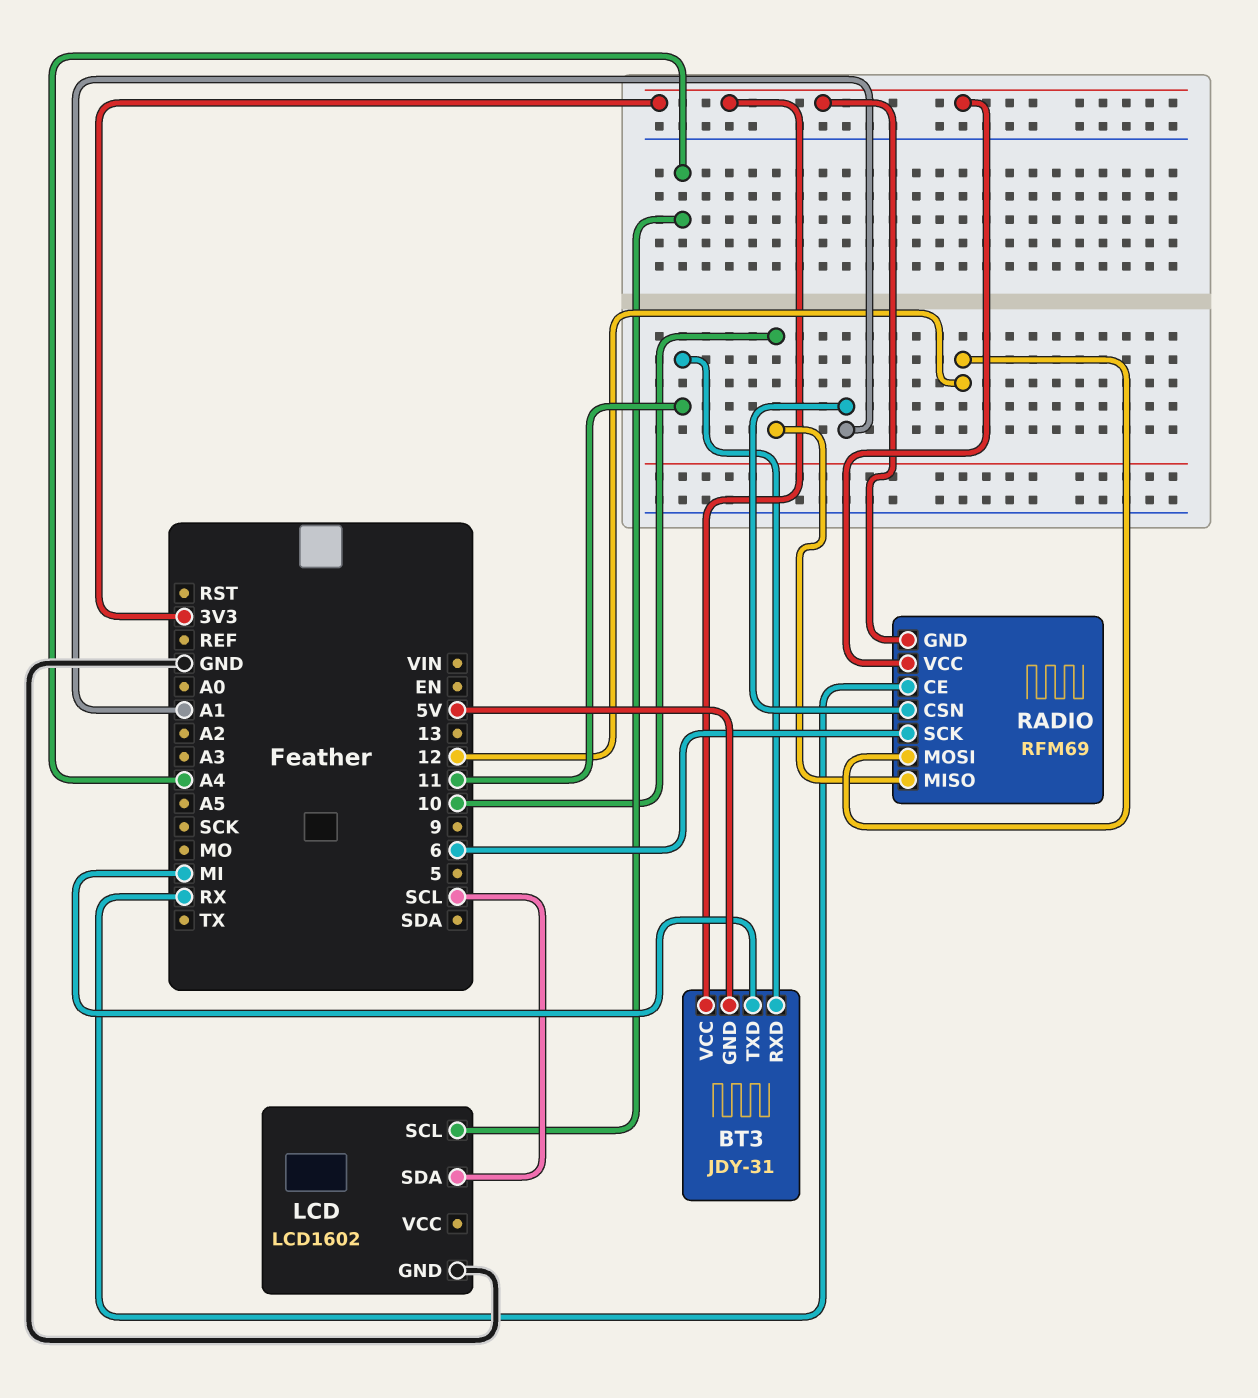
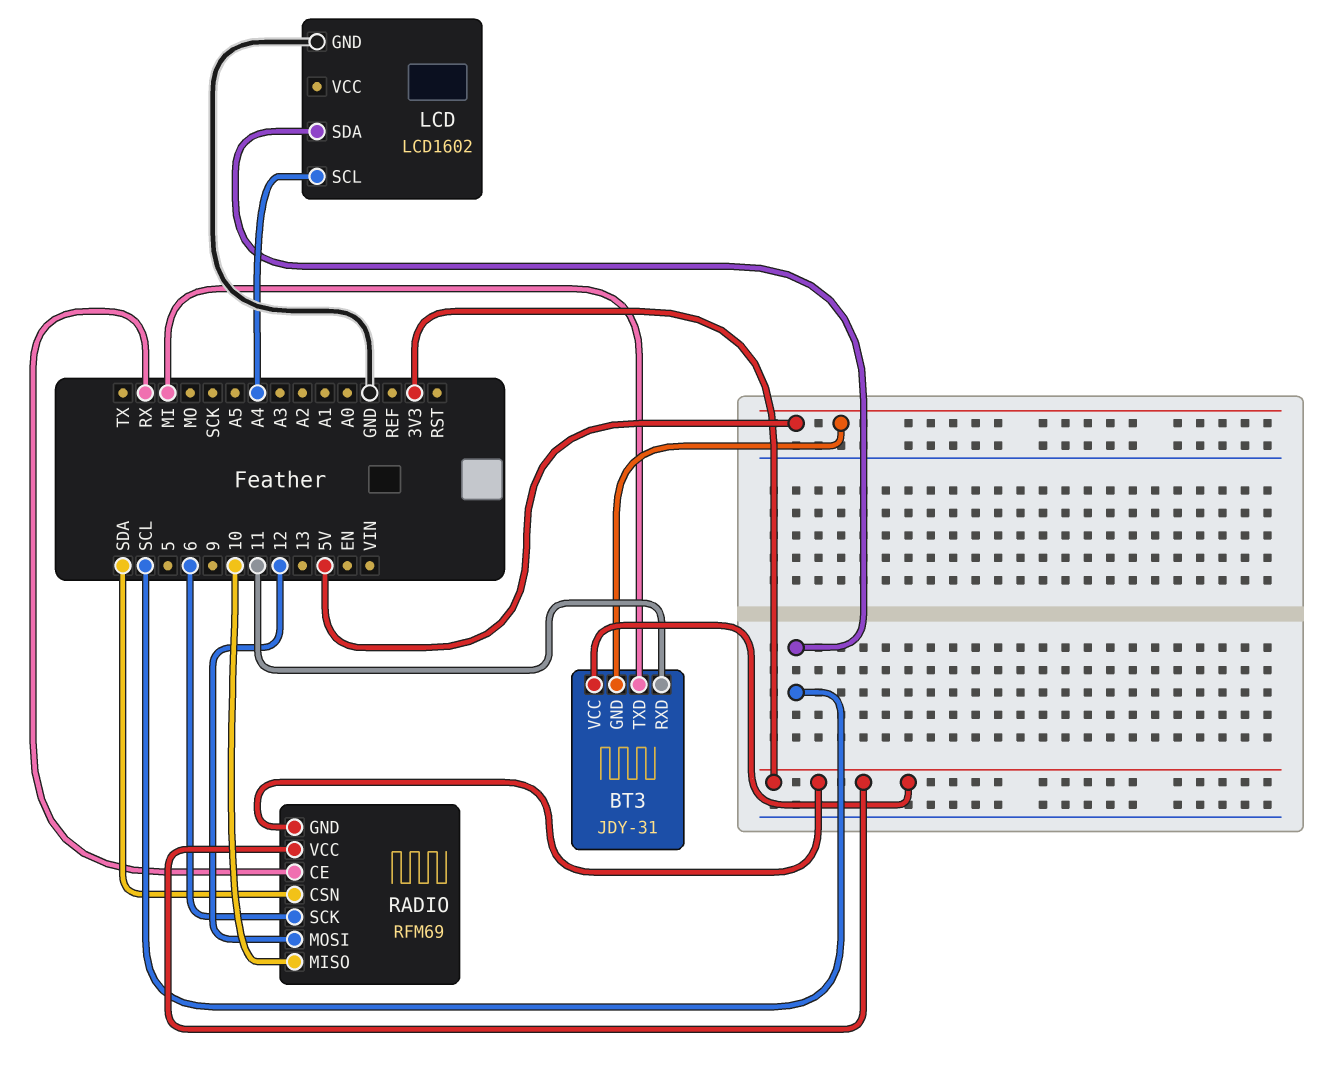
RADIO pin CSN: A1 -> SDA

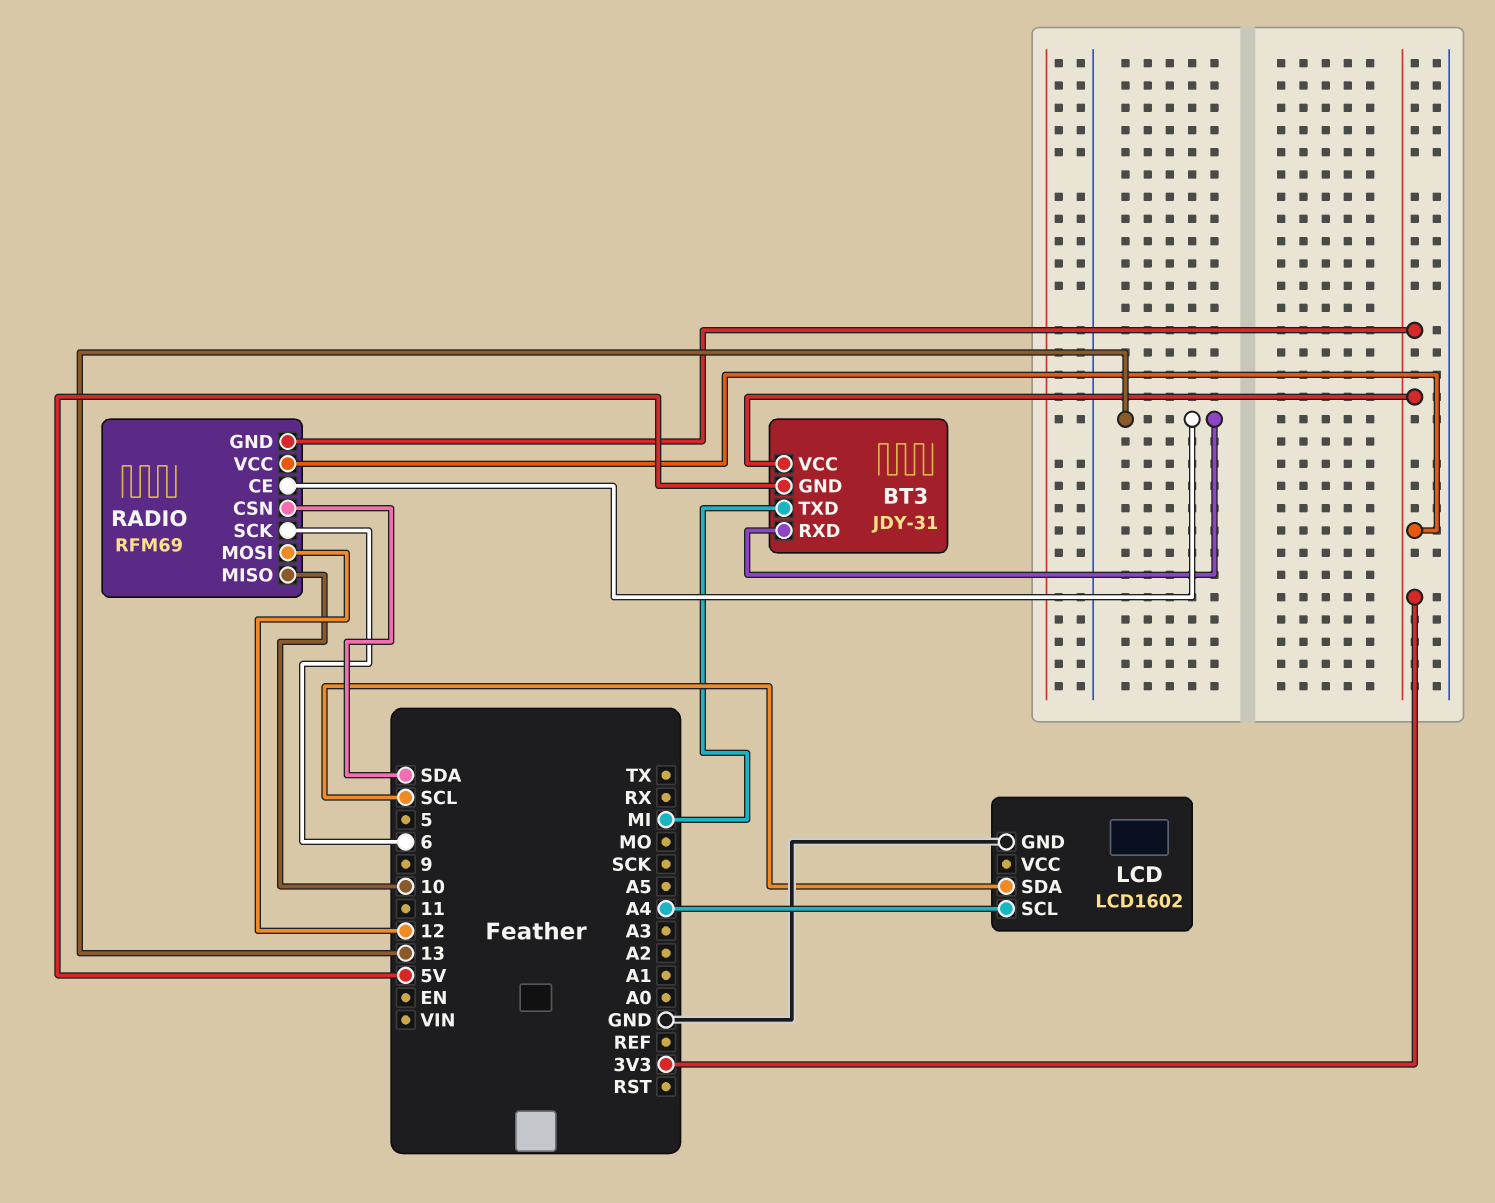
BT3 pin RXD: 11 -> 13
RADIO pin CE: RX -> 13

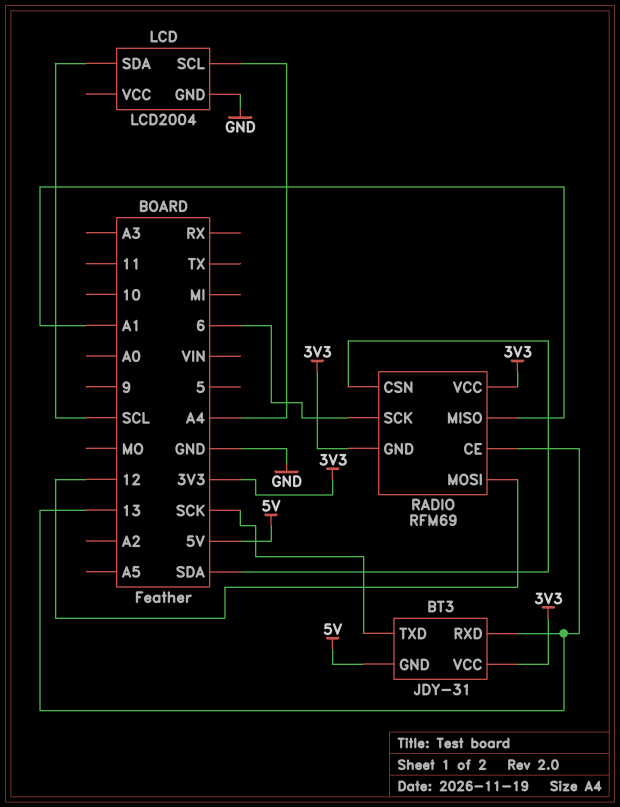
BT3 pin TXD: MI -> SCK
LCD: LCD1602 -> LCD2004
RADIO pin MISO: 10 -> A1

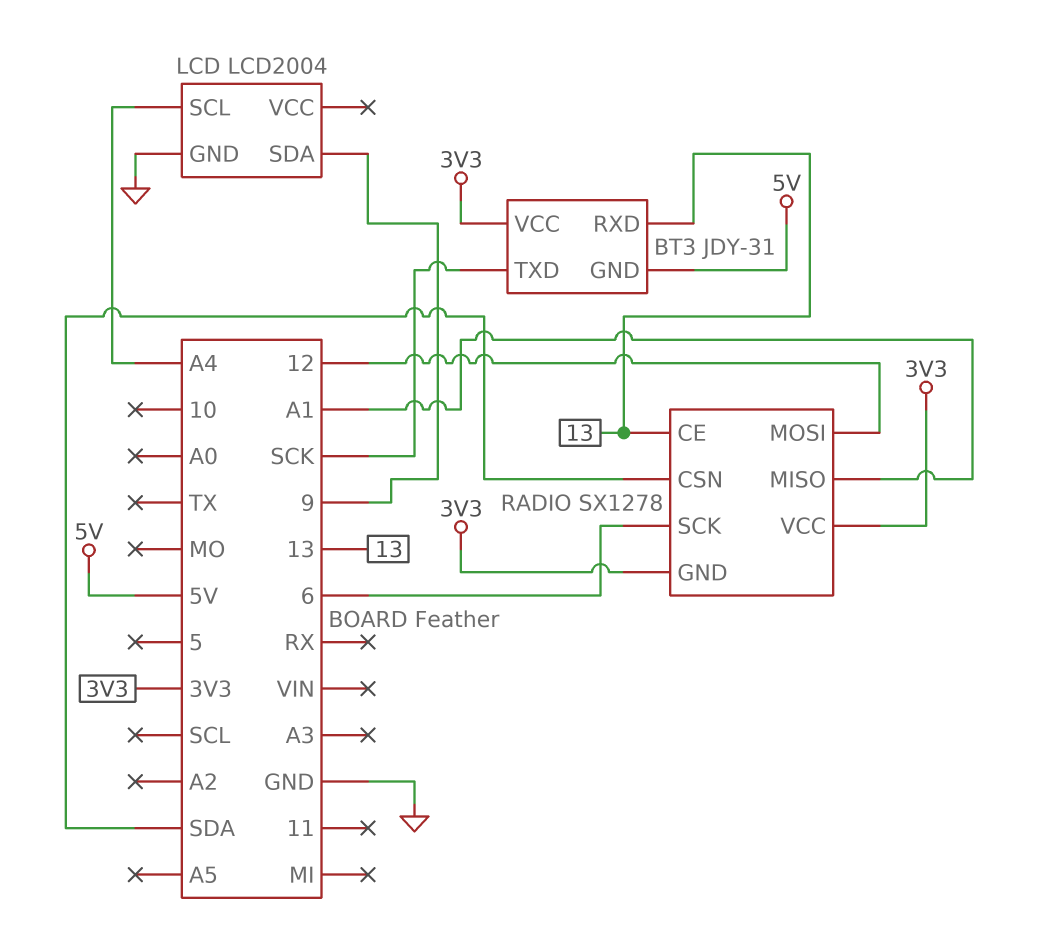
LCD pin SDA: SCL -> 9
RADIO: RFM69 -> SX1278

